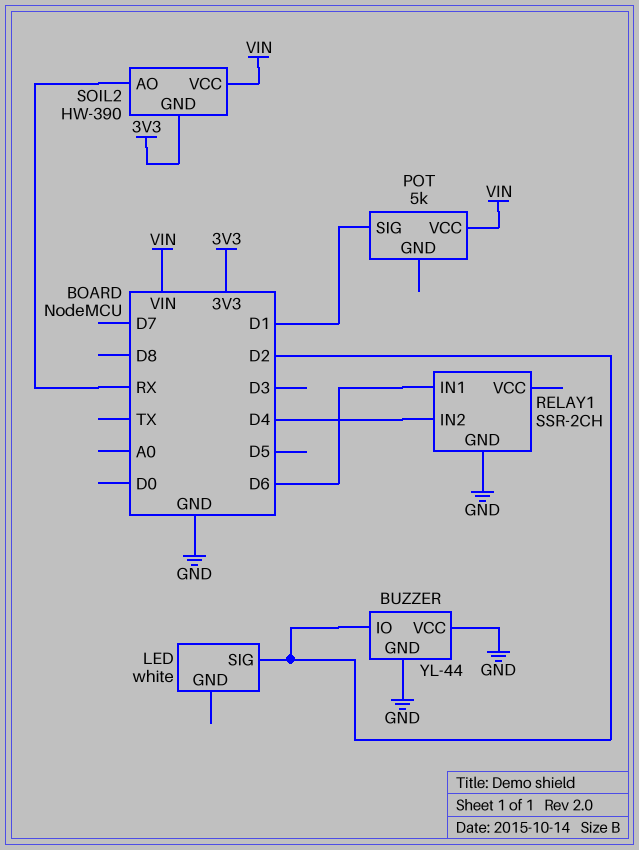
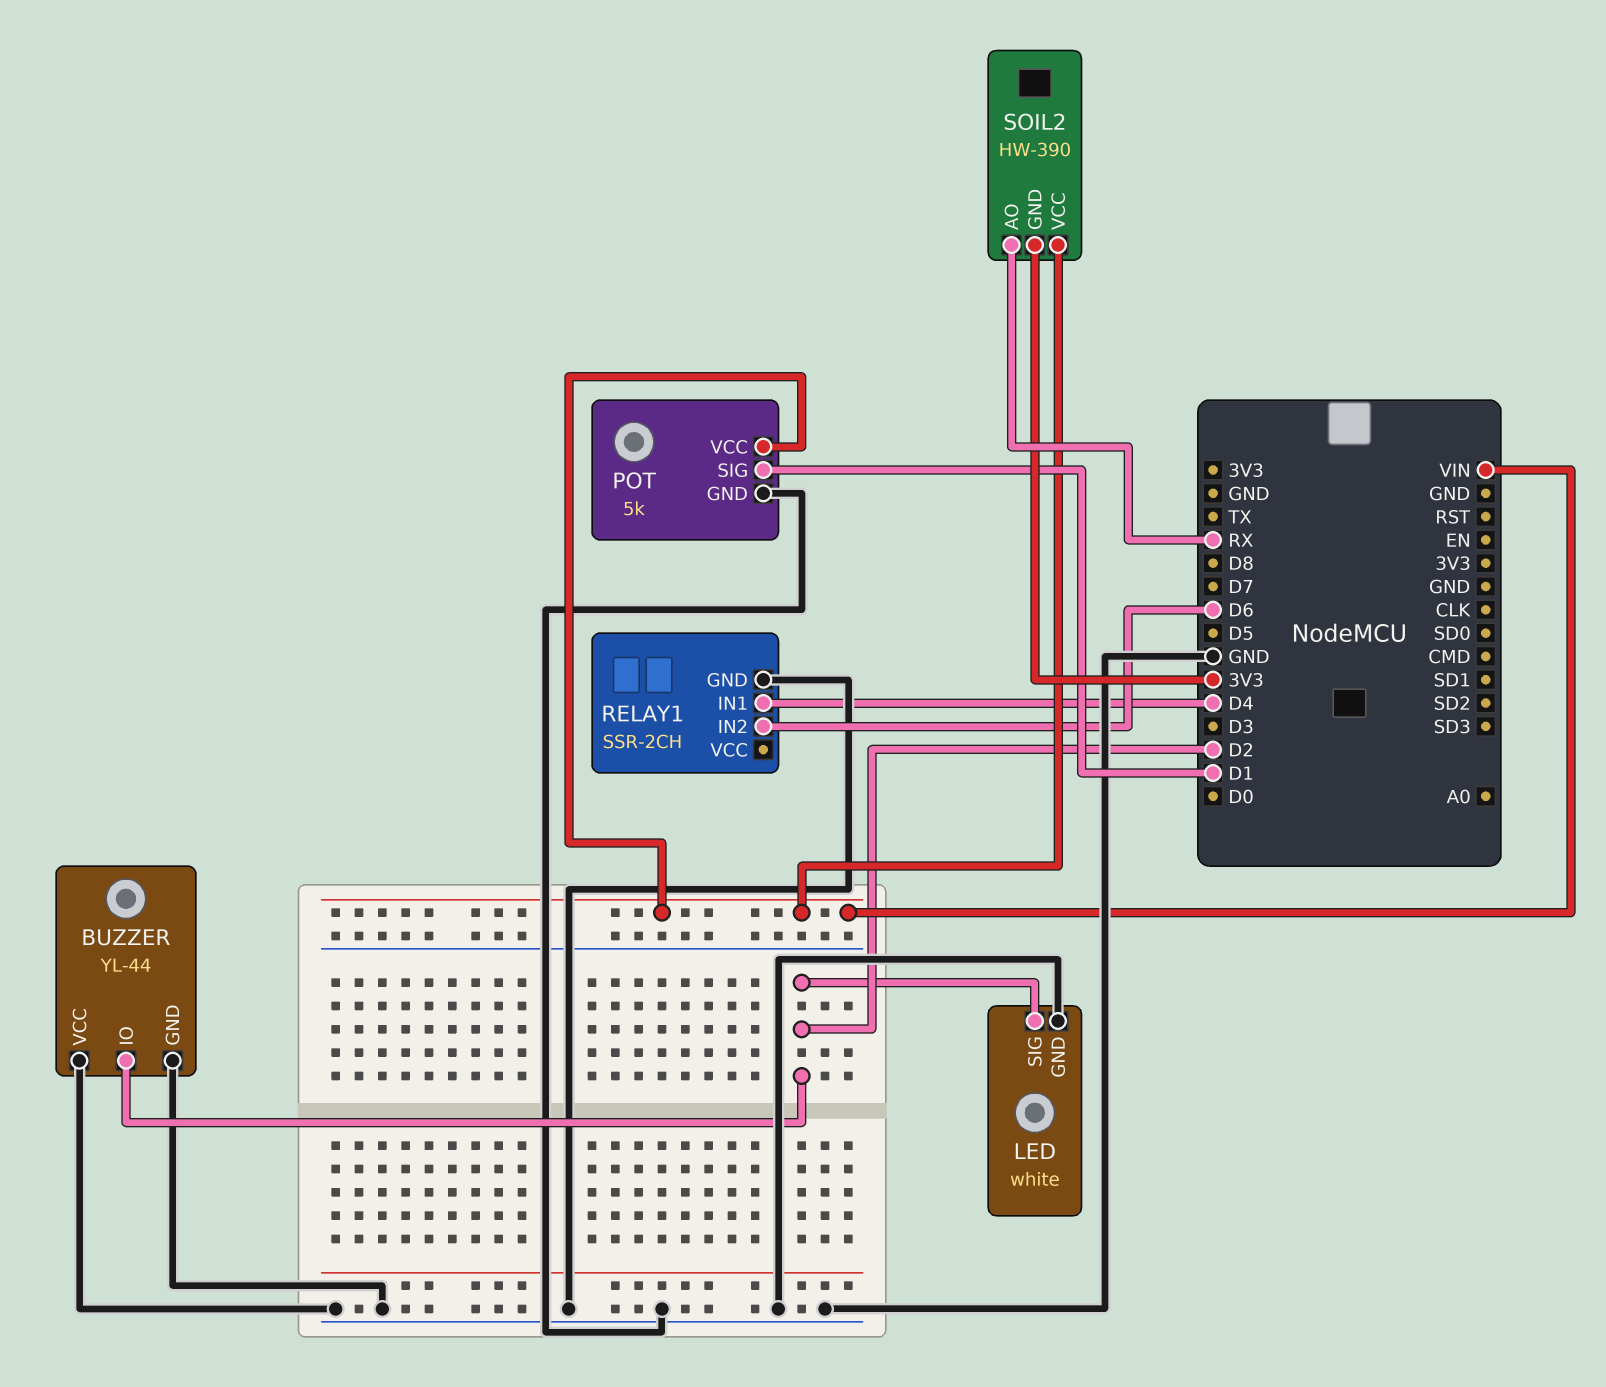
LED pin GND: none -> GND
POT pin GND: none -> GND
RELAY1 pin IN1: D6 -> D4
RELAY1 pin IN2: D4 -> D6

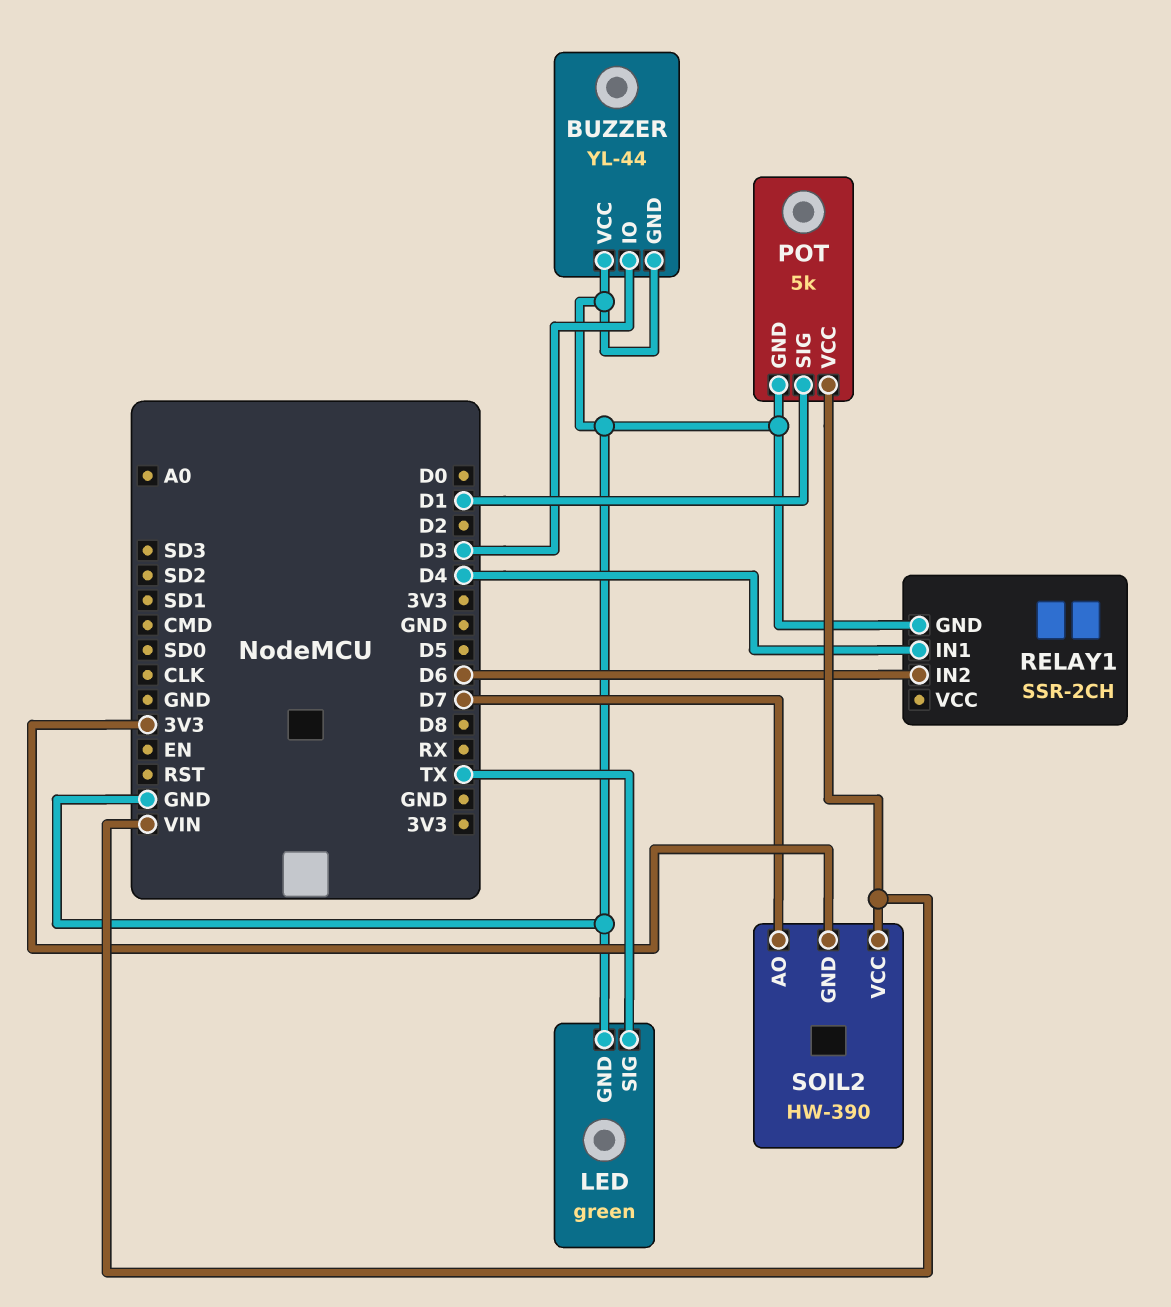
BUZZER pin IO: D2 -> D3
LED: white -> green
LED pin SIG: D2 -> TX
SOIL2 pin AO: RX -> D7

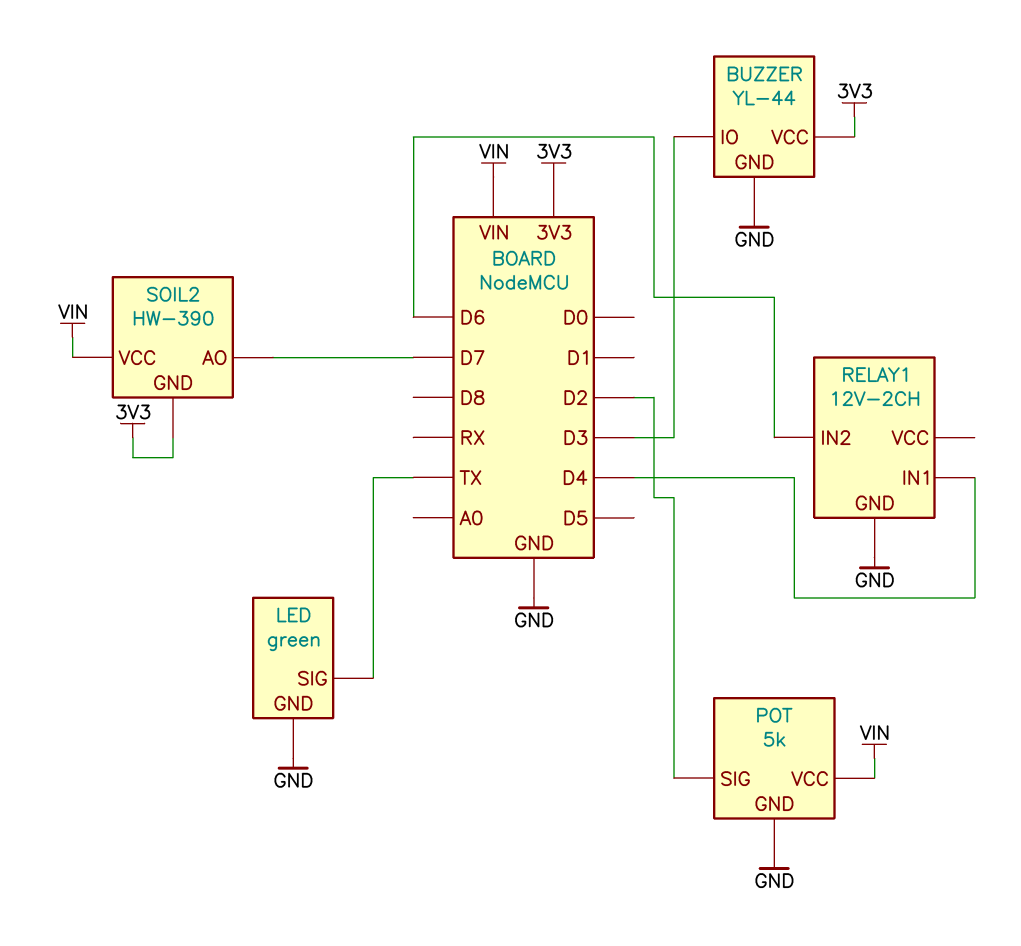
BUZZER pin VCC: GND -> 3V3
POT pin SIG: D1 -> D2
RELAY1: SSR-2CH -> 12V-2CH

